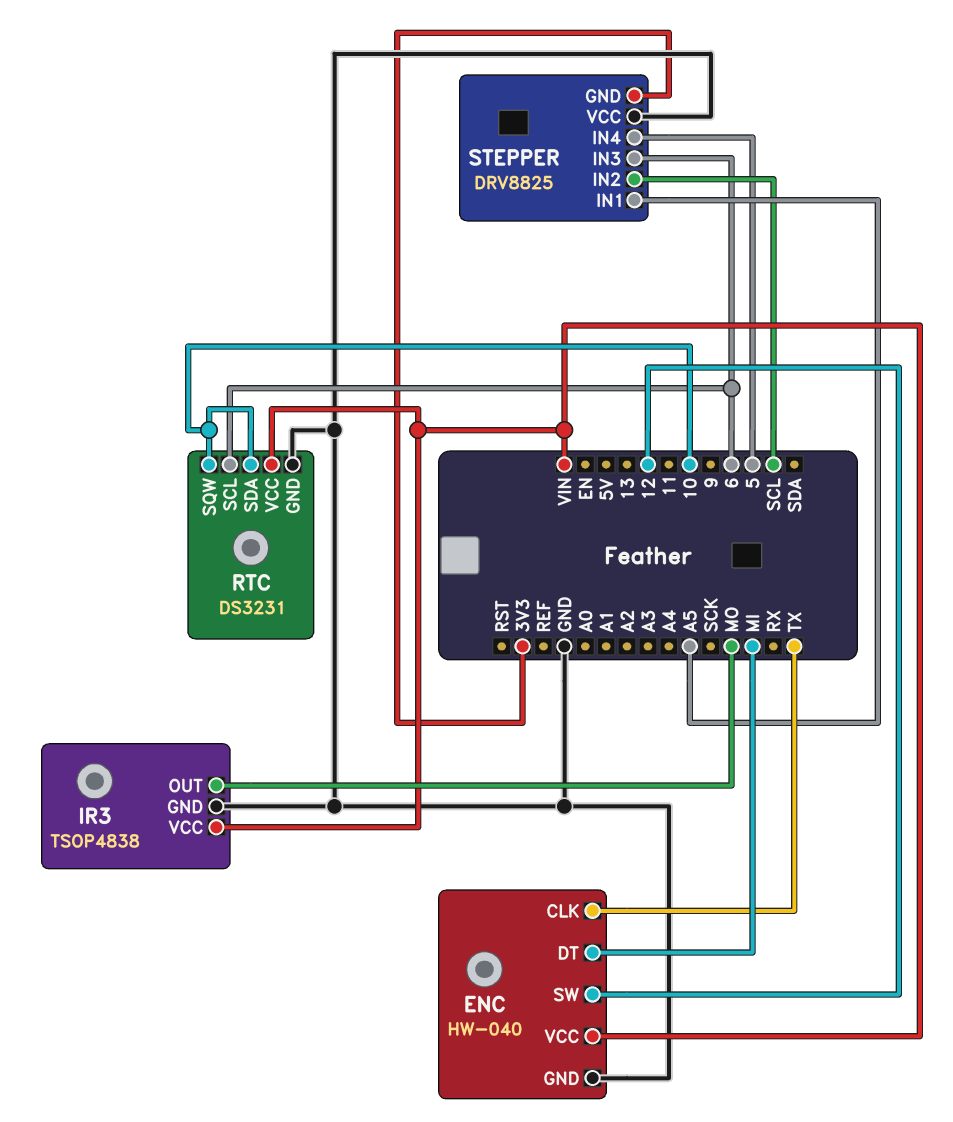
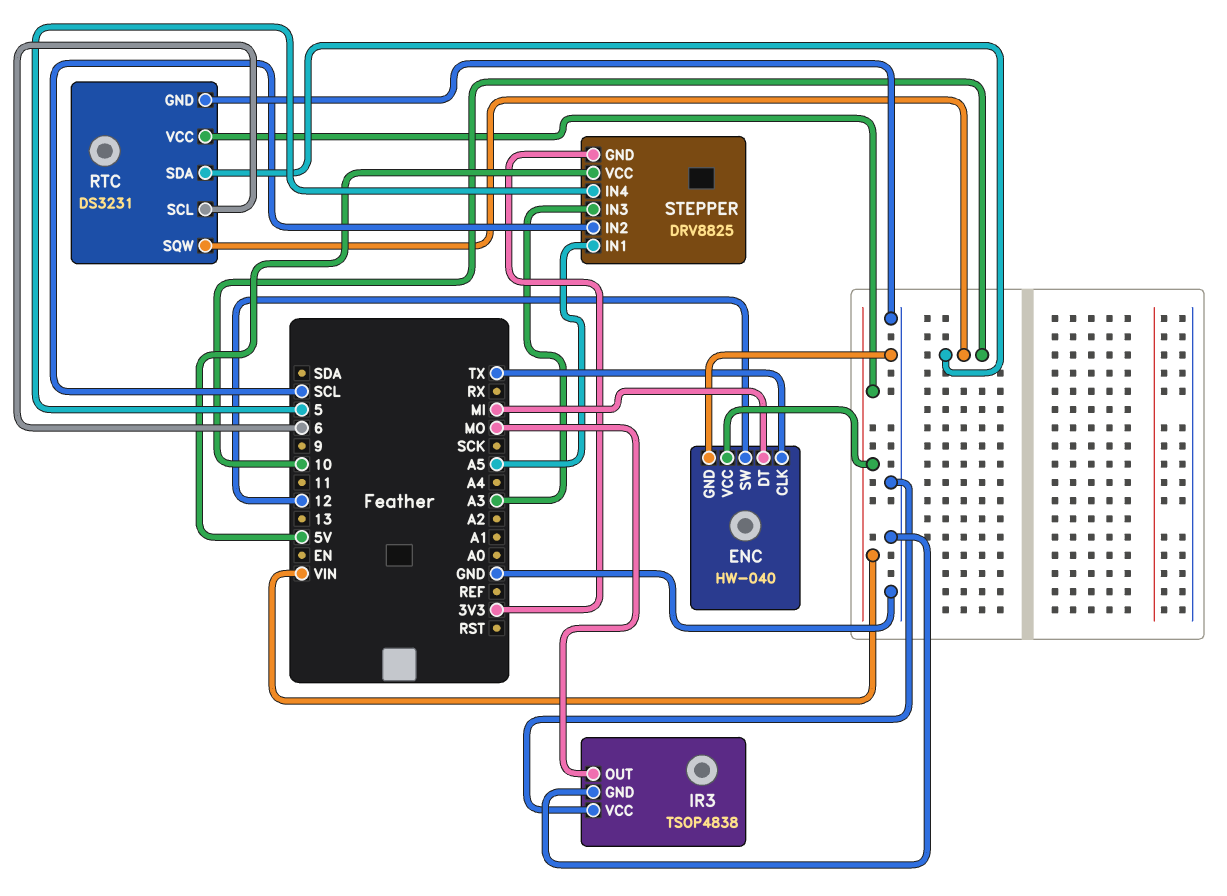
IR3 pin VCC: VIN -> GND
STEPPER pin IN3: 6 -> A3
STEPPER pin VCC: GND -> 5V

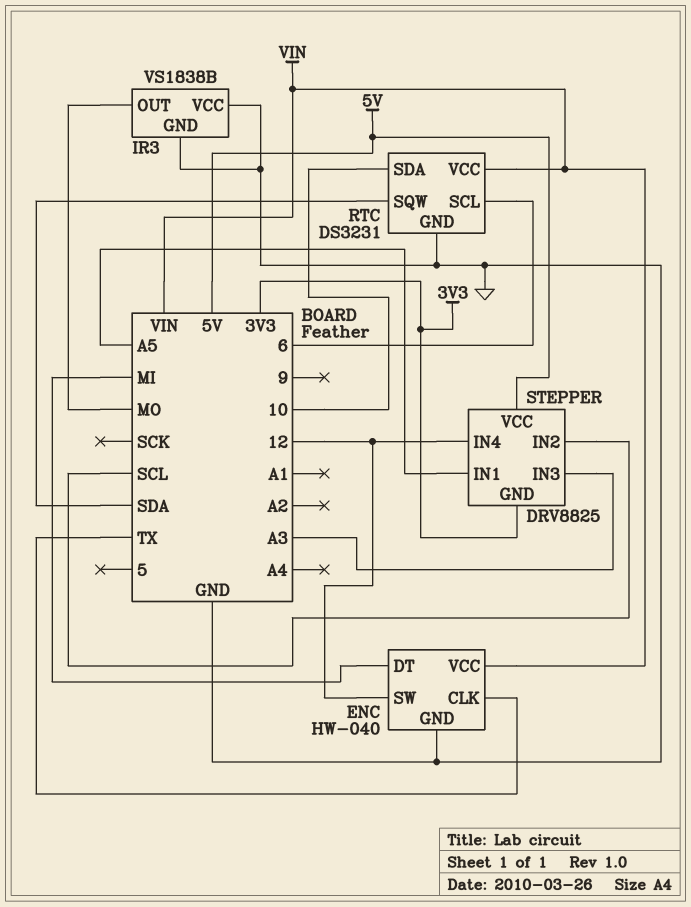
IR3: TSOP4838 -> VS1838B
RTC pin SQW: 10 -> SDA
STEPPER pin IN4: 5 -> 12

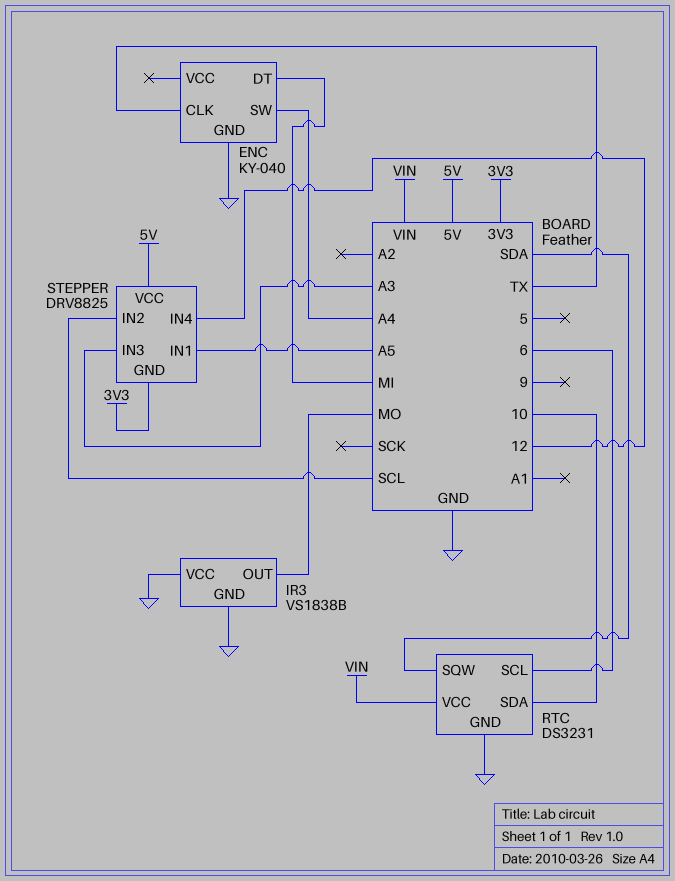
ENC: HW-040 -> KY-040
ENC pin SW: 12 -> A4
ENC pin VCC: VIN -> none

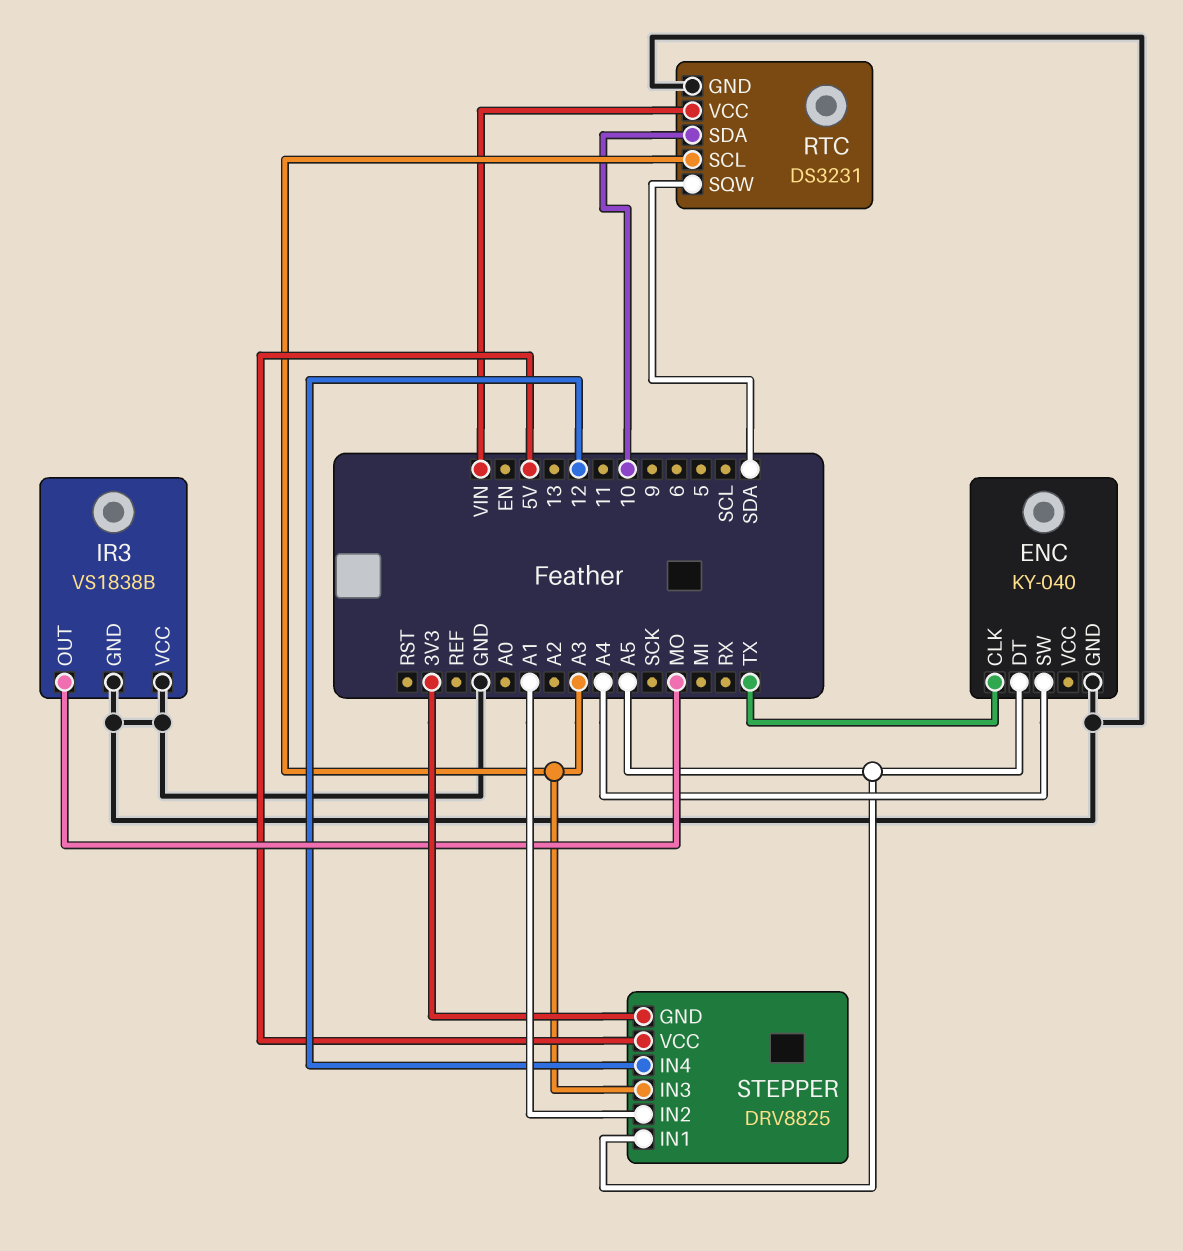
ENC pin DT: MI -> A5
RTC pin SCL: 6 -> A3
STEPPER pin IN2: SCL -> A1

